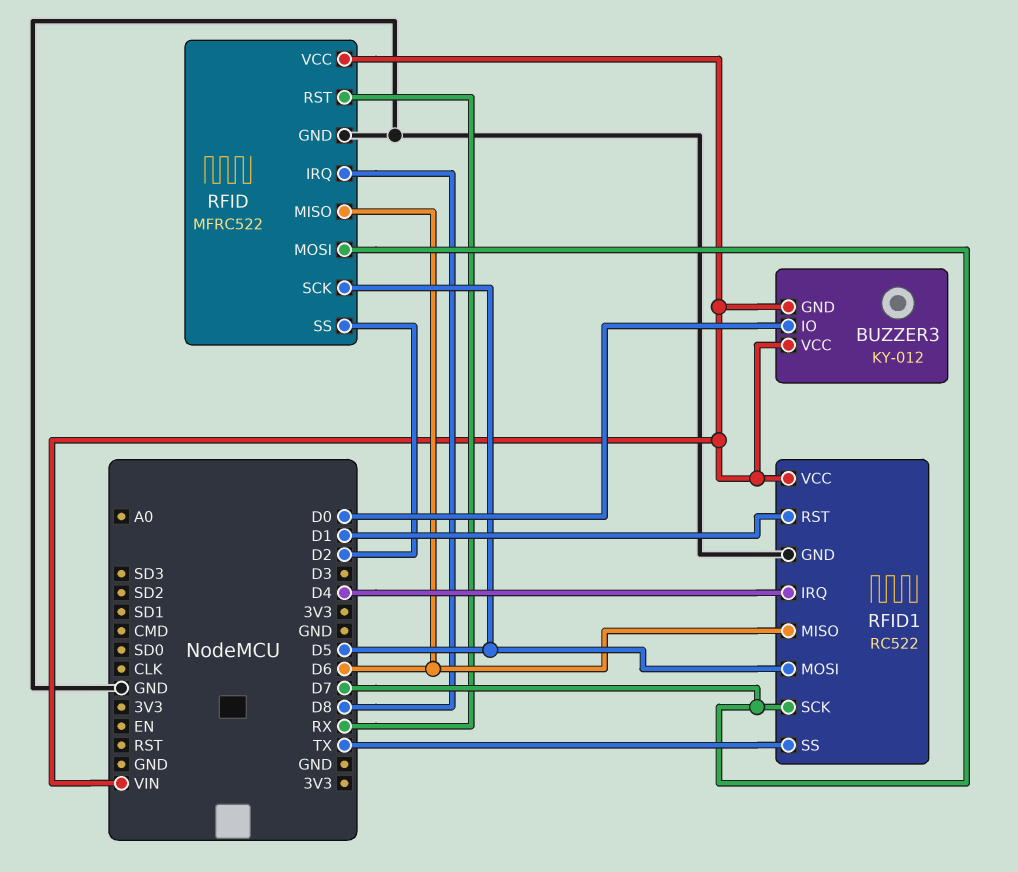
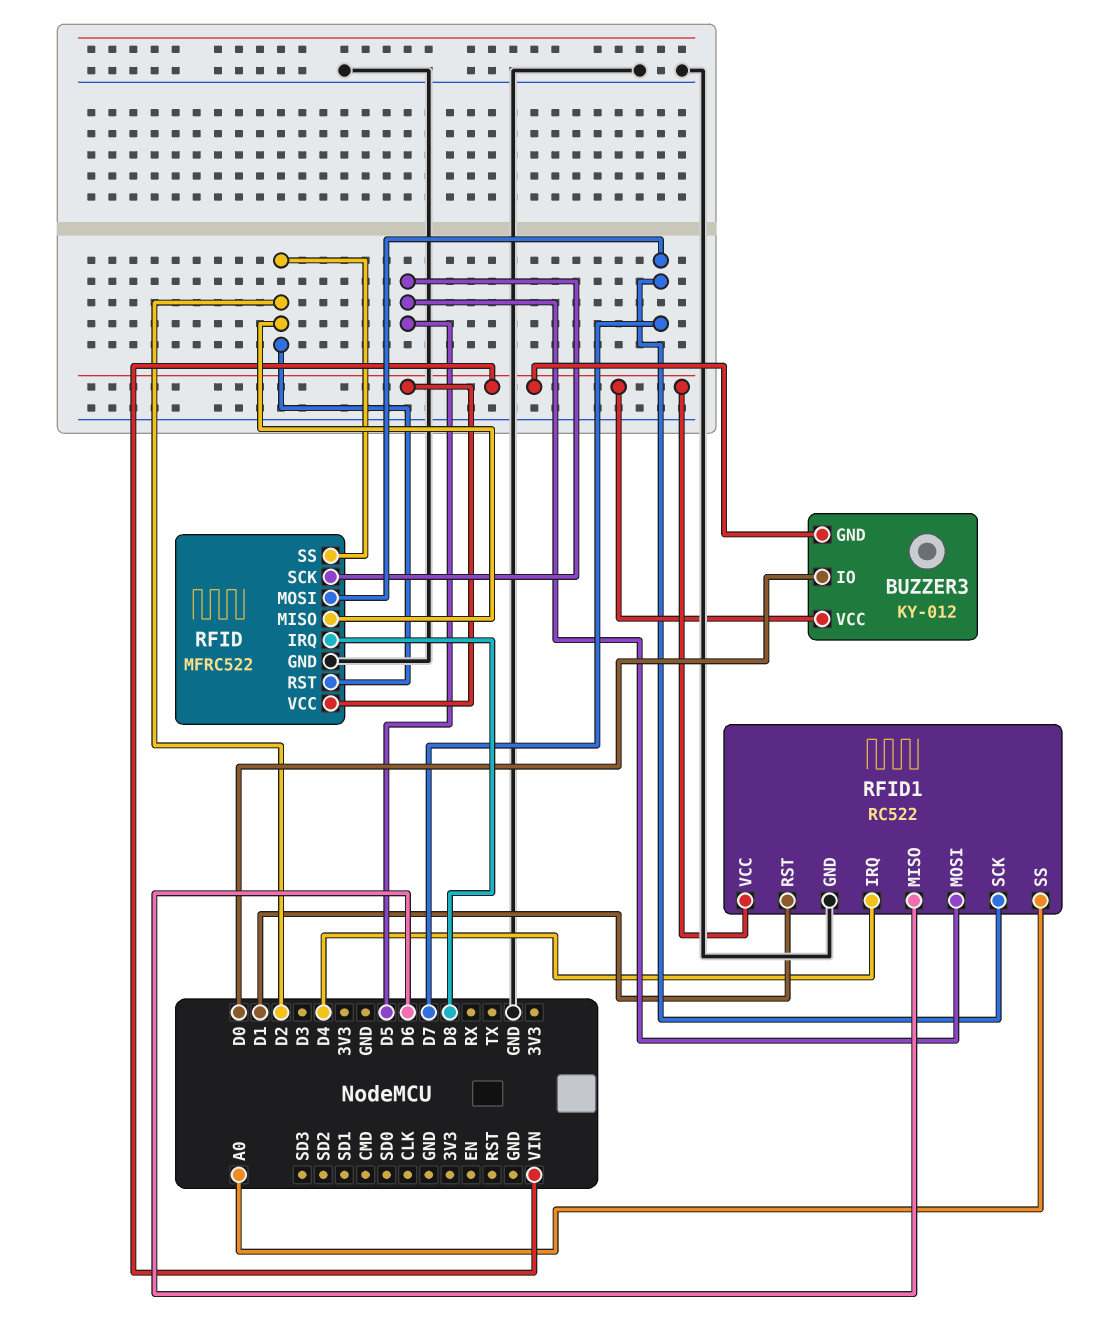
RFID pin MISO: D6 -> D2
RFID pin RST: RX -> D2
RFID1 pin SS: TX -> A0

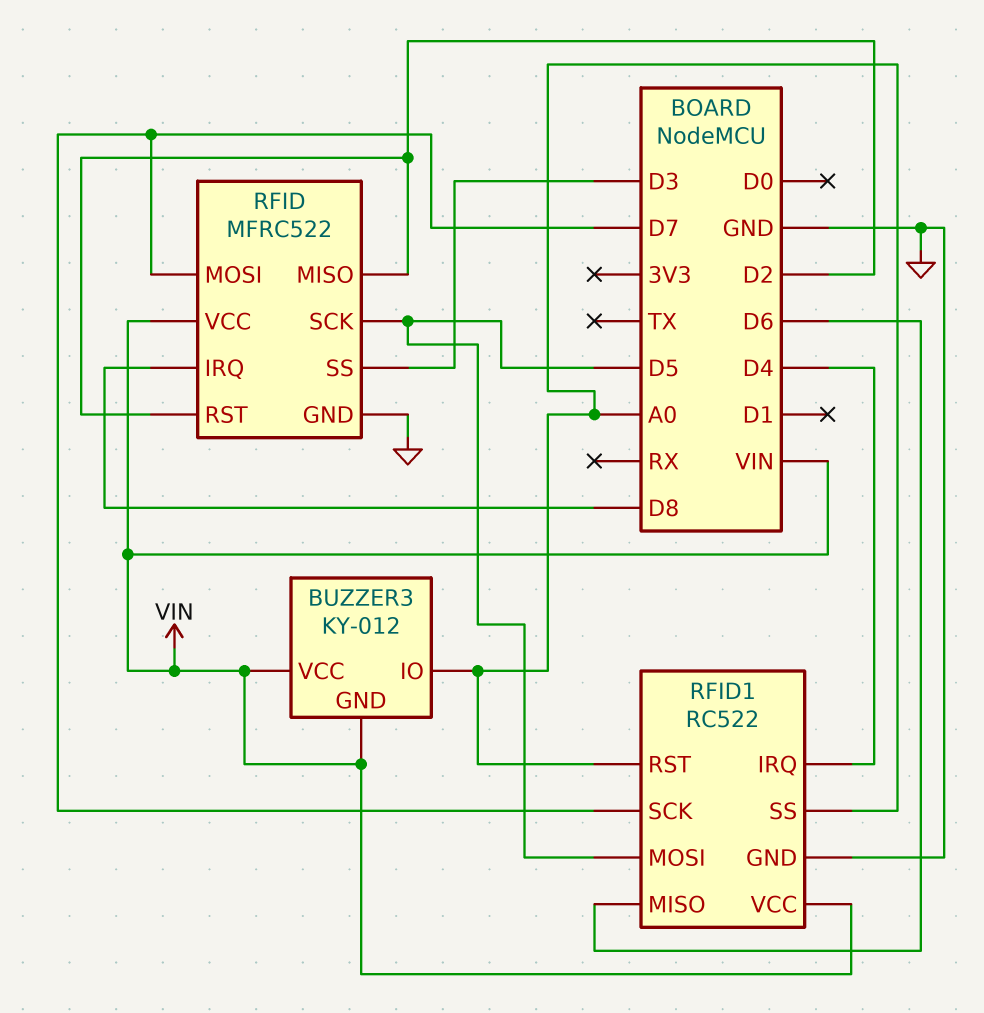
BUZZER3 pin IO: D0 -> A0
RFID pin SS: D2 -> D3
RFID1 pin RST: D1 -> A0

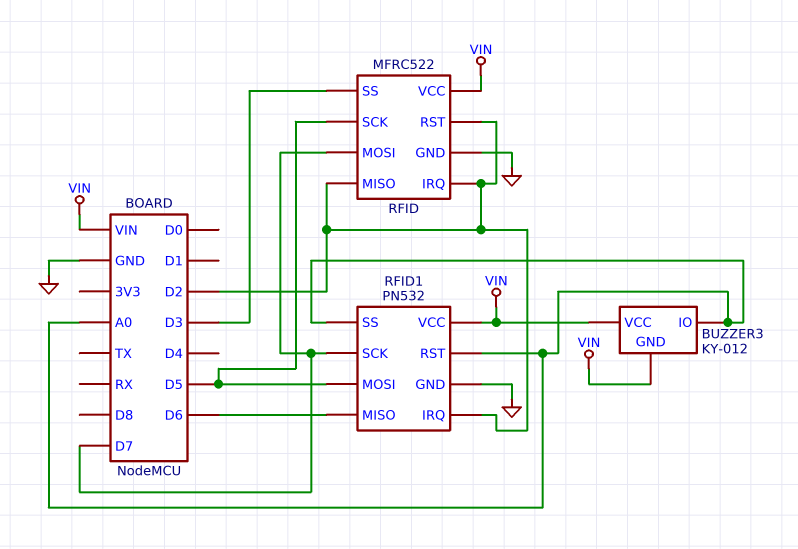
RFID pin IRQ: D8 -> D2
RFID1: RC522 -> PN532
RFID1 pin IRQ: D4 -> D2

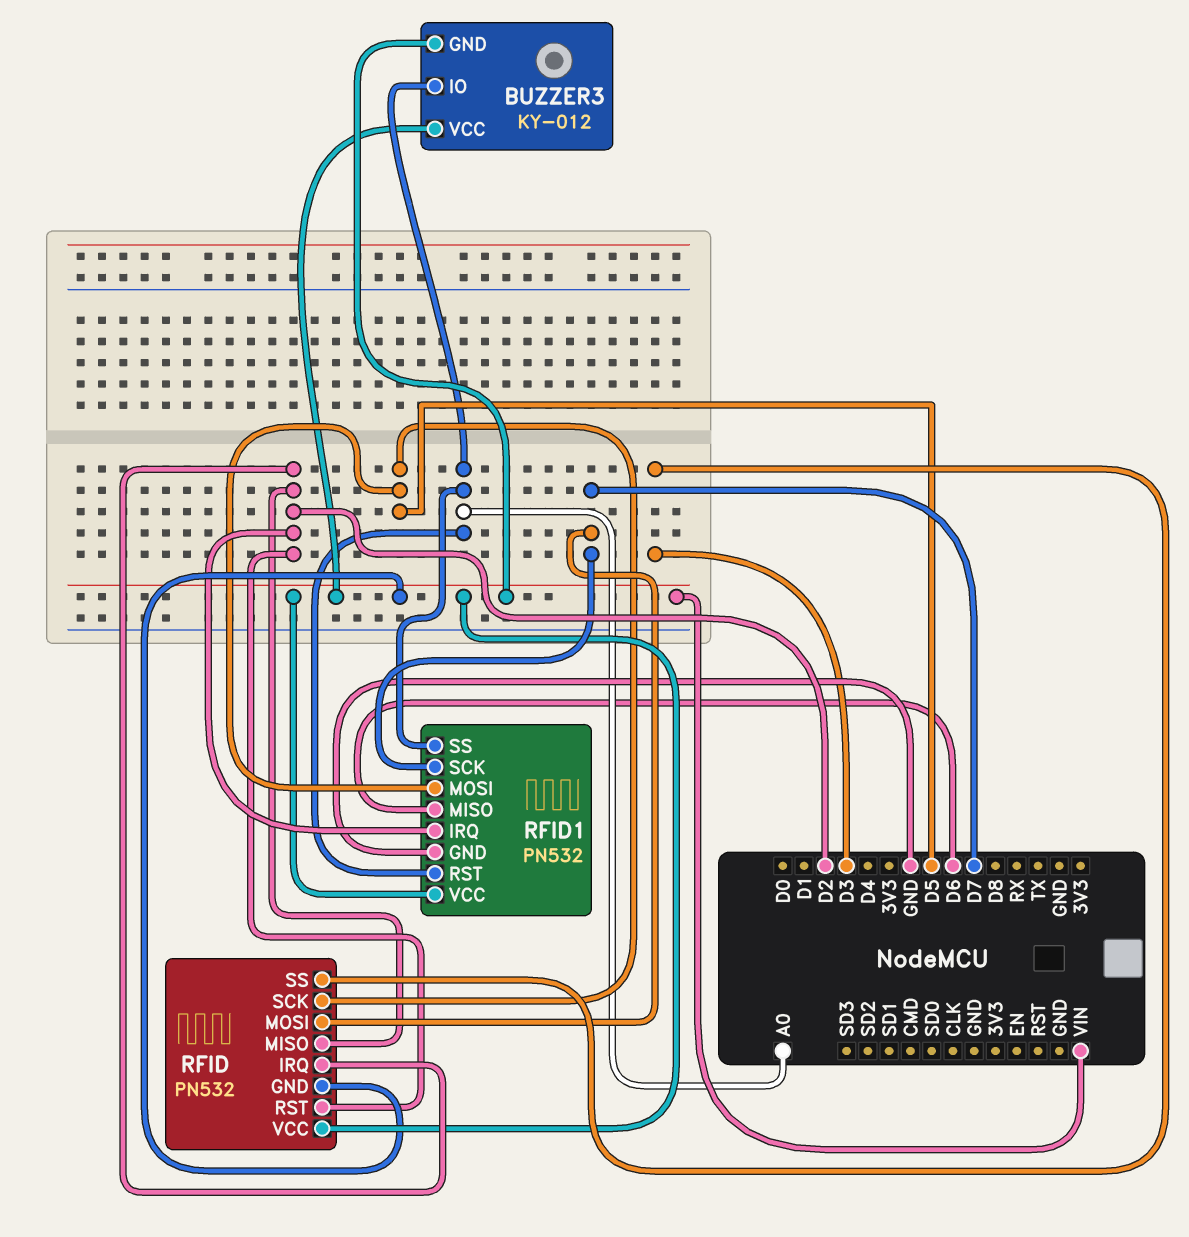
RFID: MFRC522 -> PN532
RFID pin GND: GND -> VIN

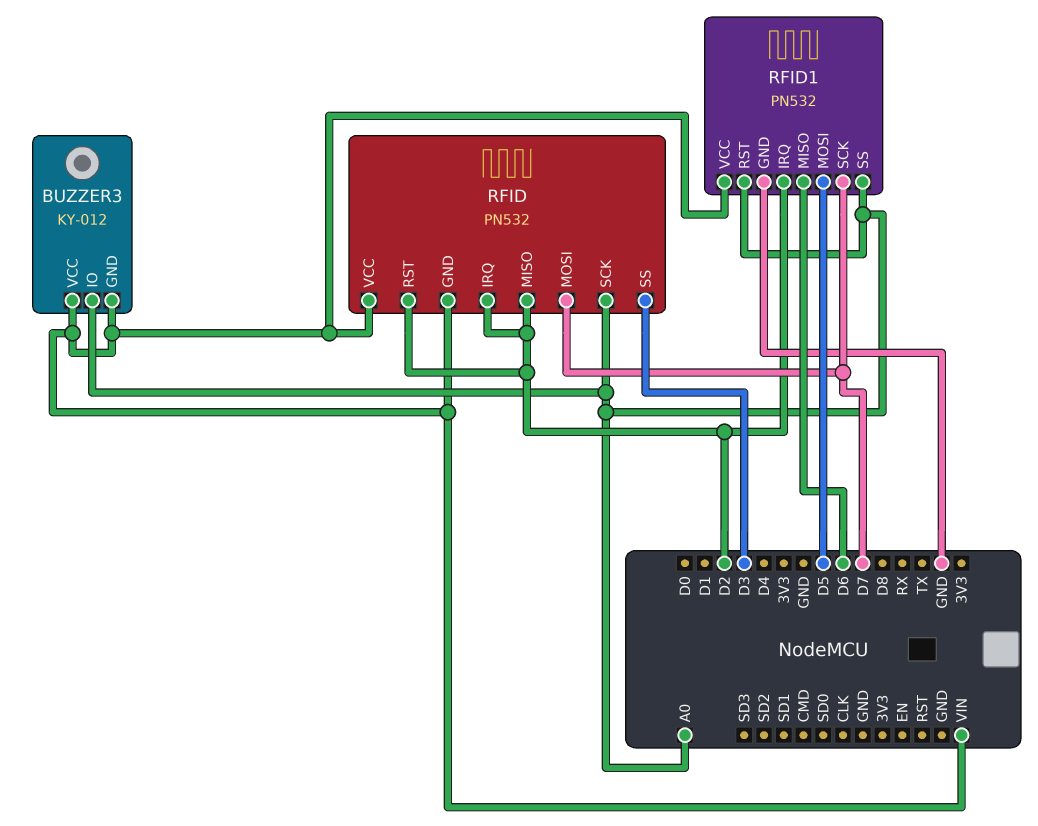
RFID pin SCK: D5 -> A0

